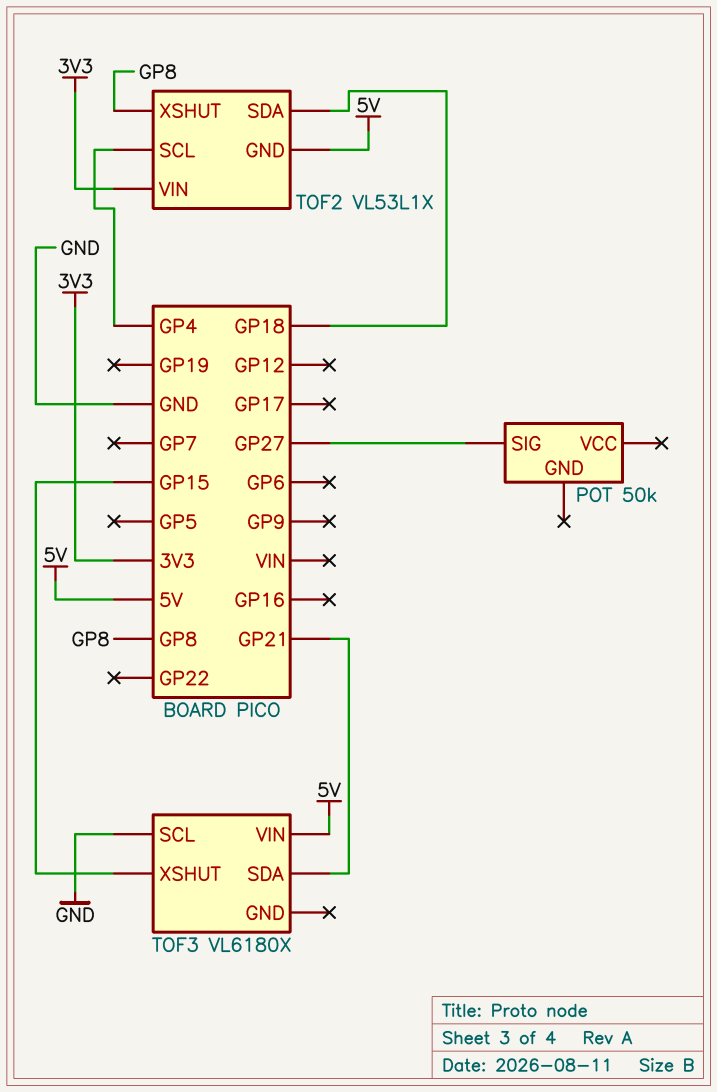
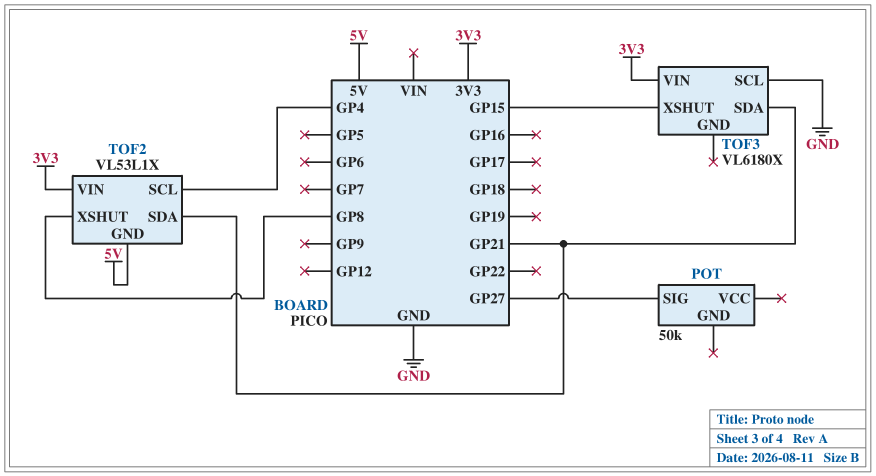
TOF2 pin SDA: GP18 -> GP21
TOF3 pin VIN: 5V -> 3V3

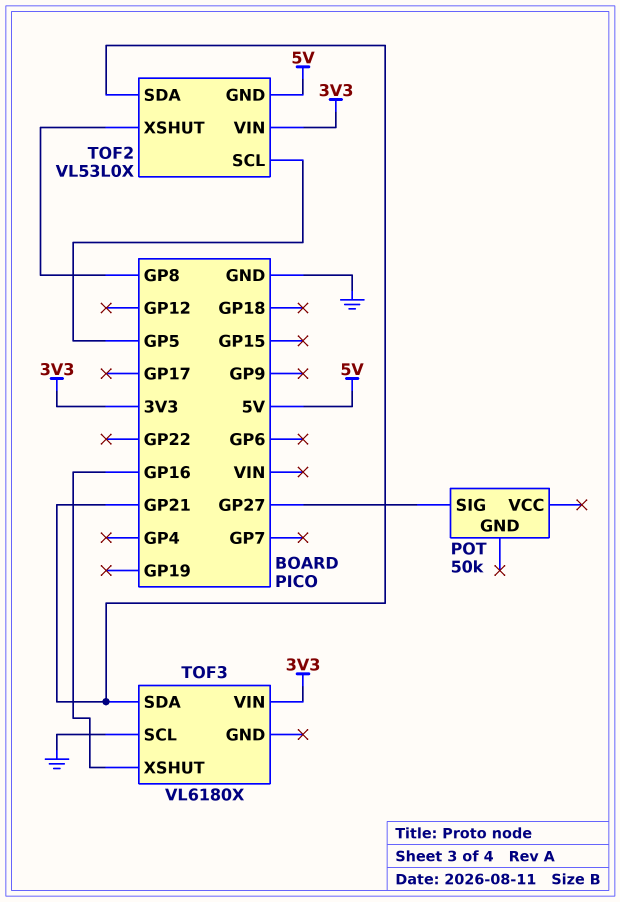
TOF2: VL53L1X -> VL53L0X
TOF2 pin SCL: GP4 -> GP5
TOF3 pin XSHUT: GP15 -> GP16

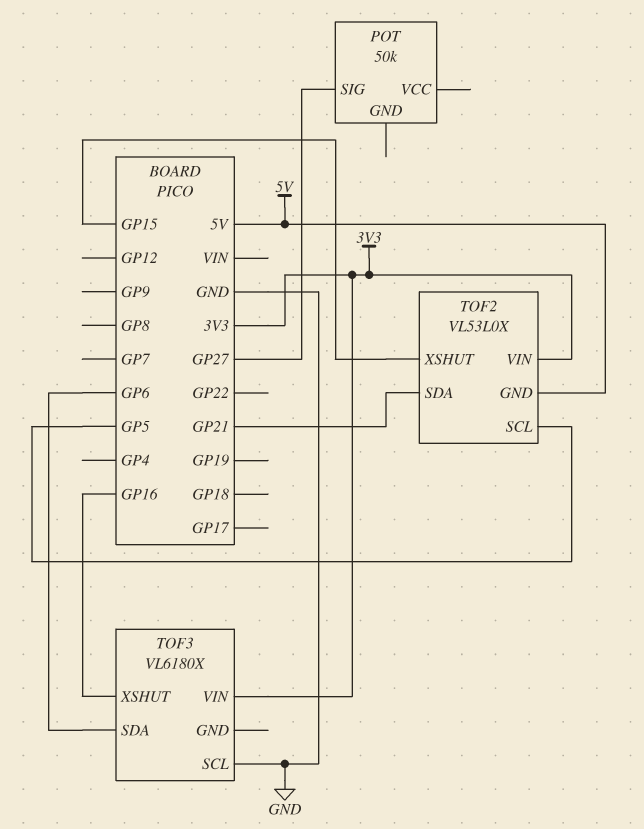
TOF2 pin XSHUT: GP8 -> GP15
TOF3 pin SDA: GP21 -> GP6

